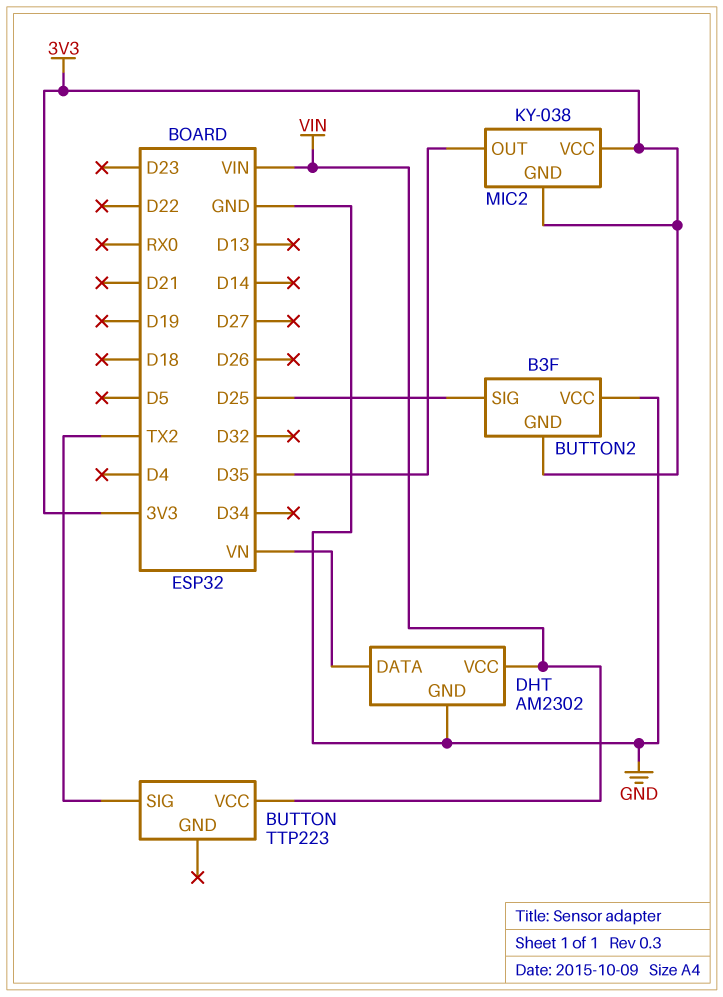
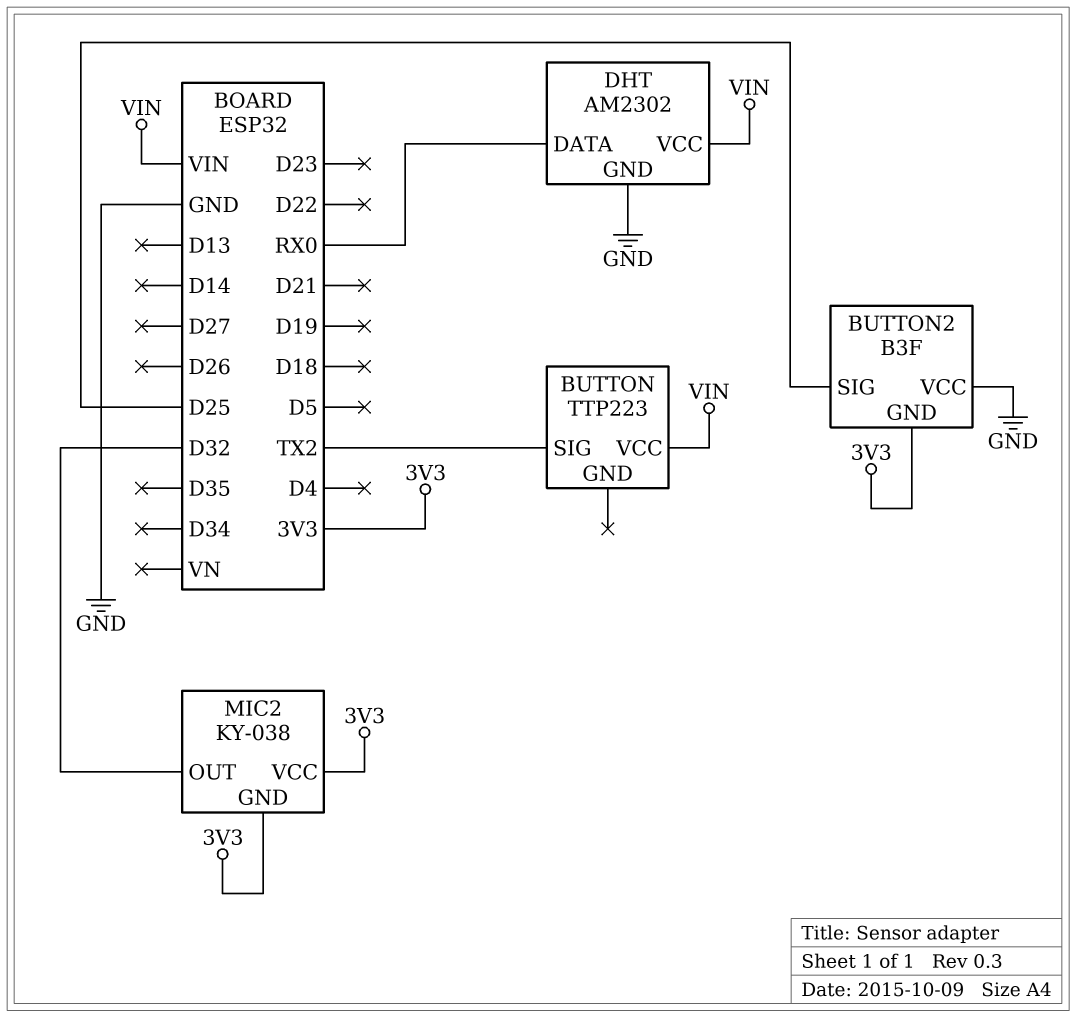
DHT pin DATA: VN -> RX0
MIC2 pin OUT: D35 -> D32

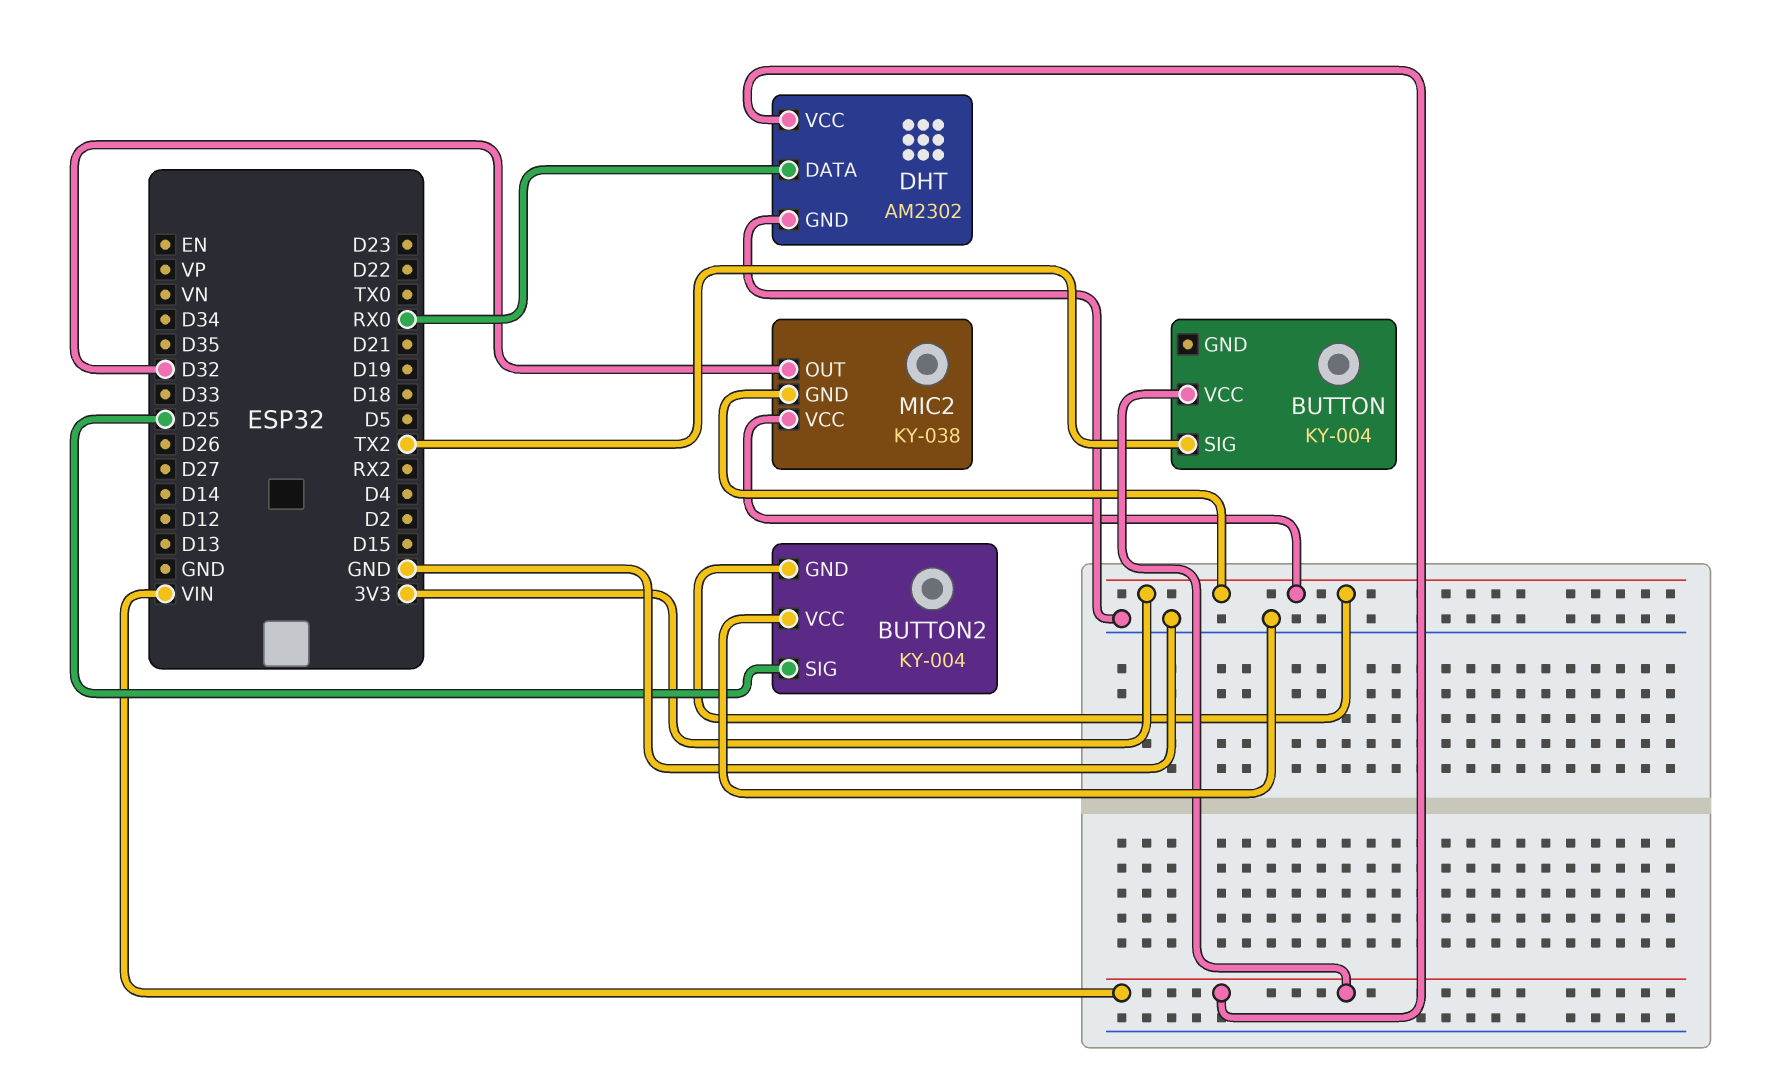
BUTTON: TTP223 -> KY-004
BUTTON2: B3F -> KY-004

